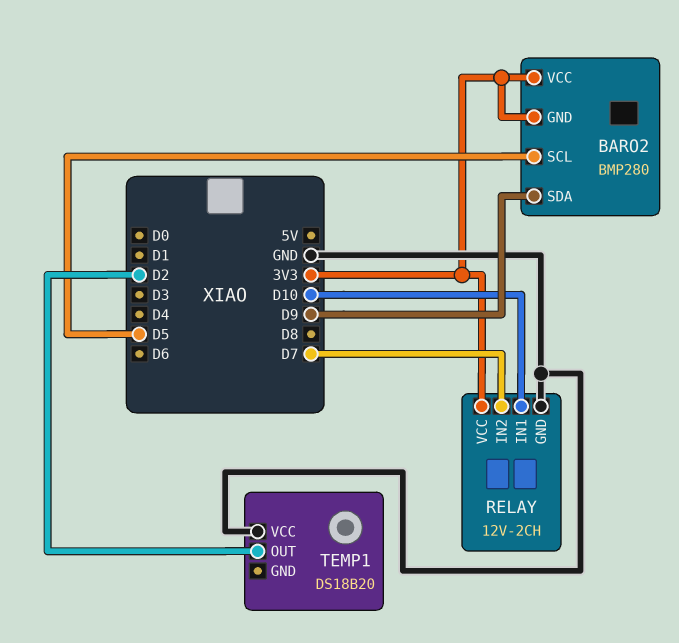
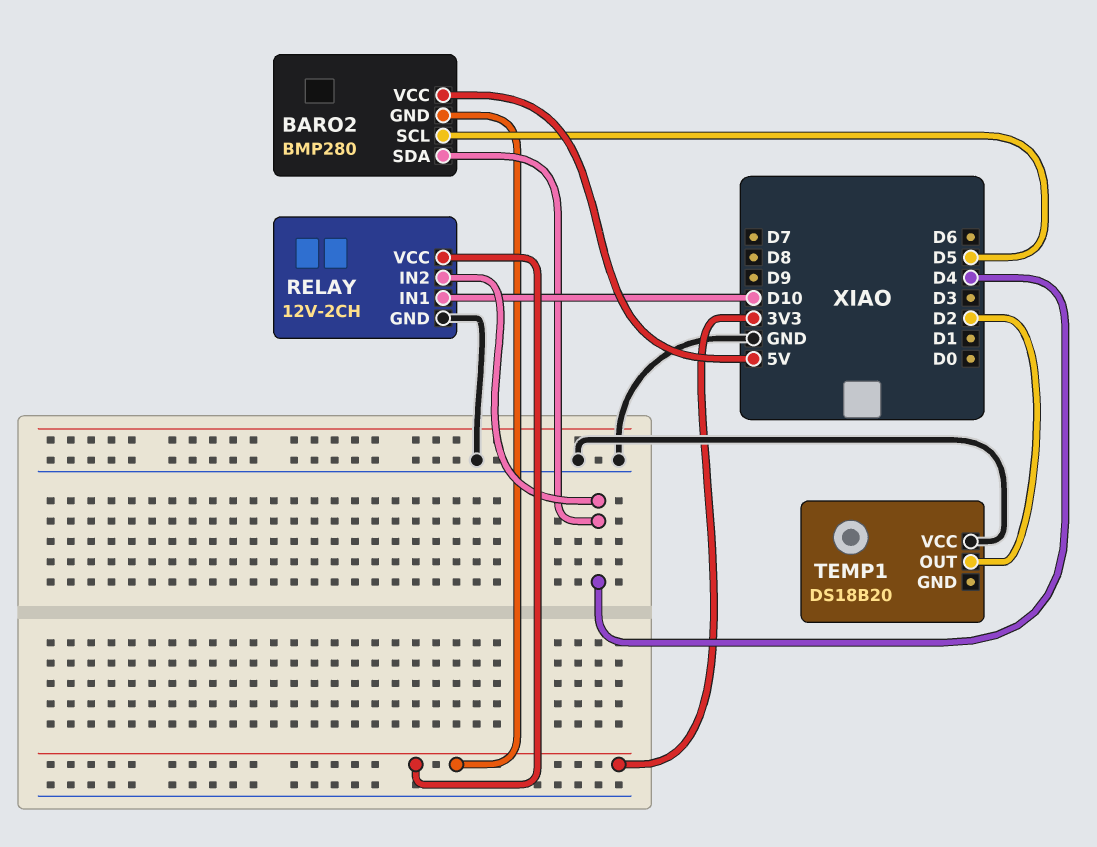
BARO2 pin SDA: D9 -> D4
BARO2 pin VCC: 3V3 -> 5V
RELAY pin IN2: D7 -> D4

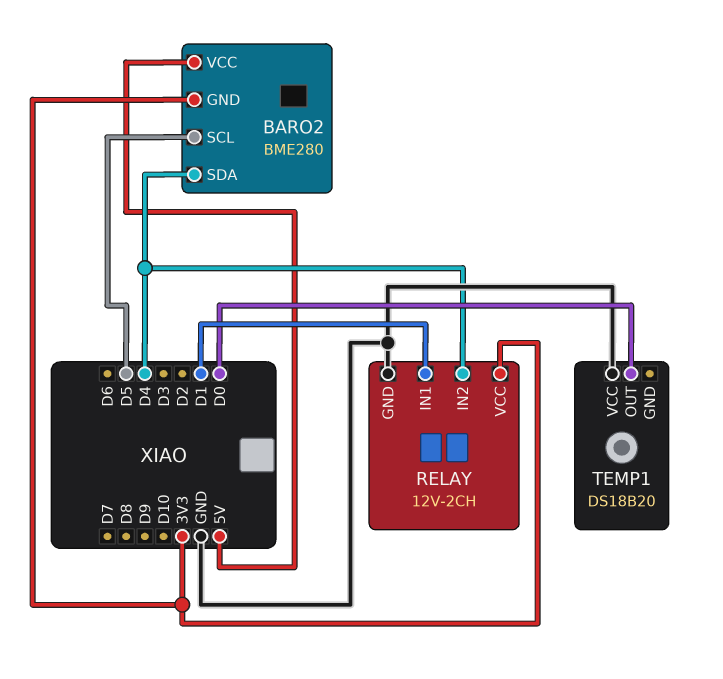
BARO2: BMP280 -> BME280
RELAY pin IN1: D10 -> D1
TEMP1 pin OUT: D2 -> D0

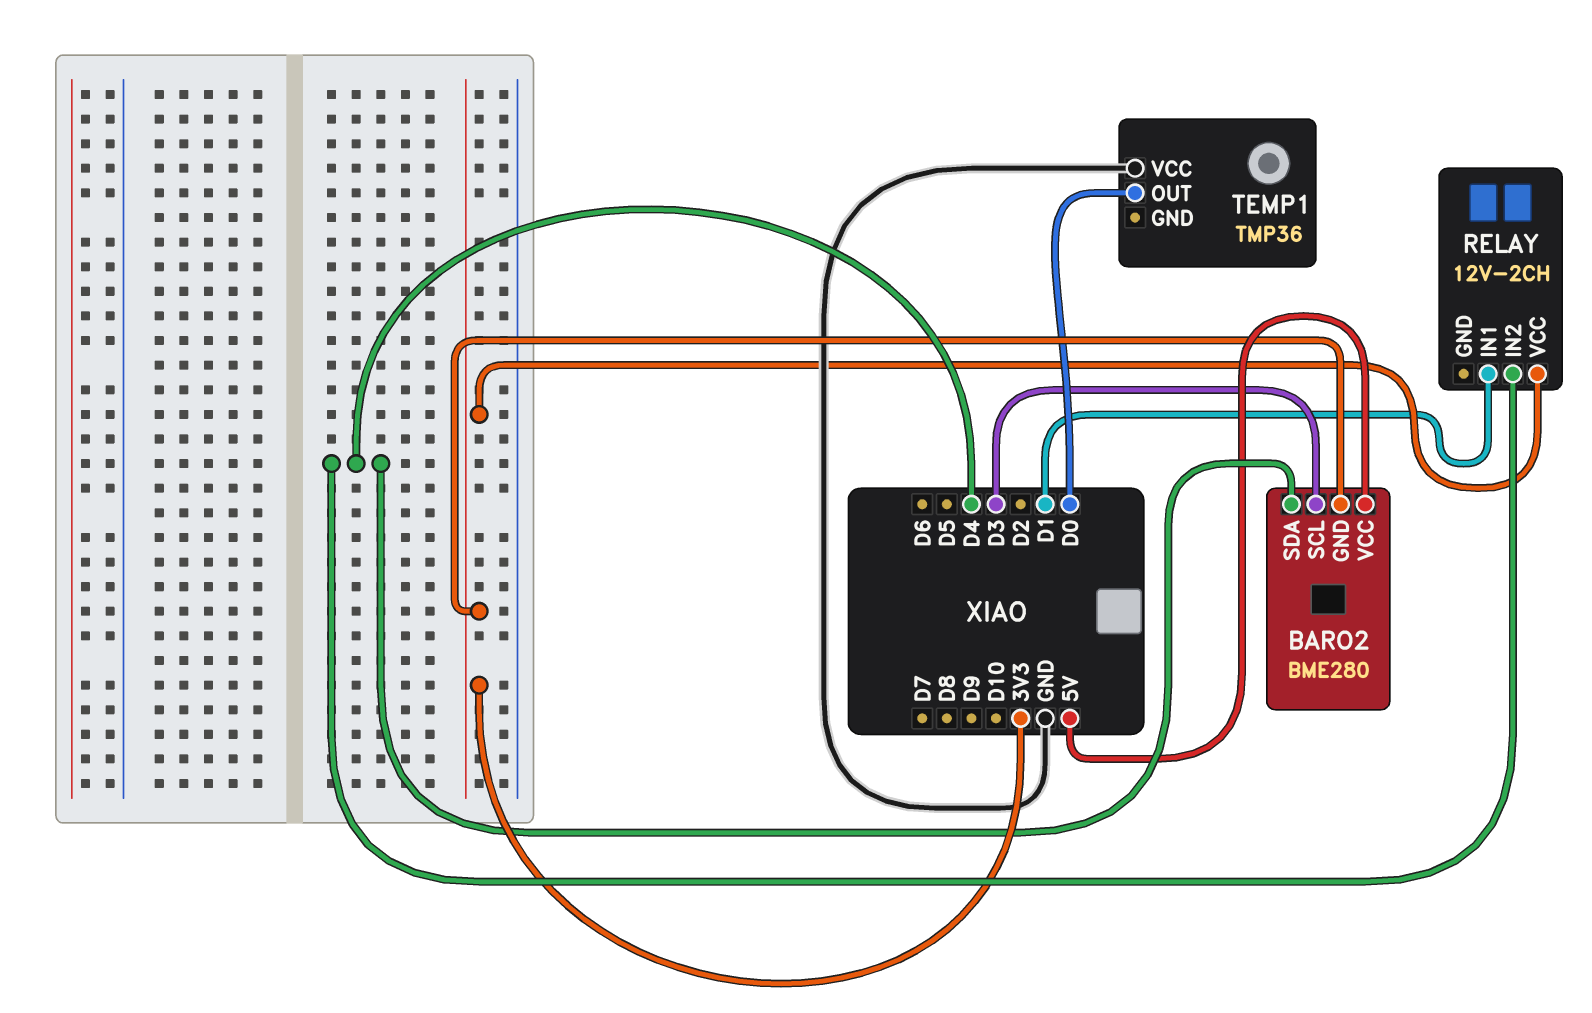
BARO2 pin SCL: D5 -> D3
RELAY pin GND: GND -> none
TEMP1: DS18B20 -> TMP36

